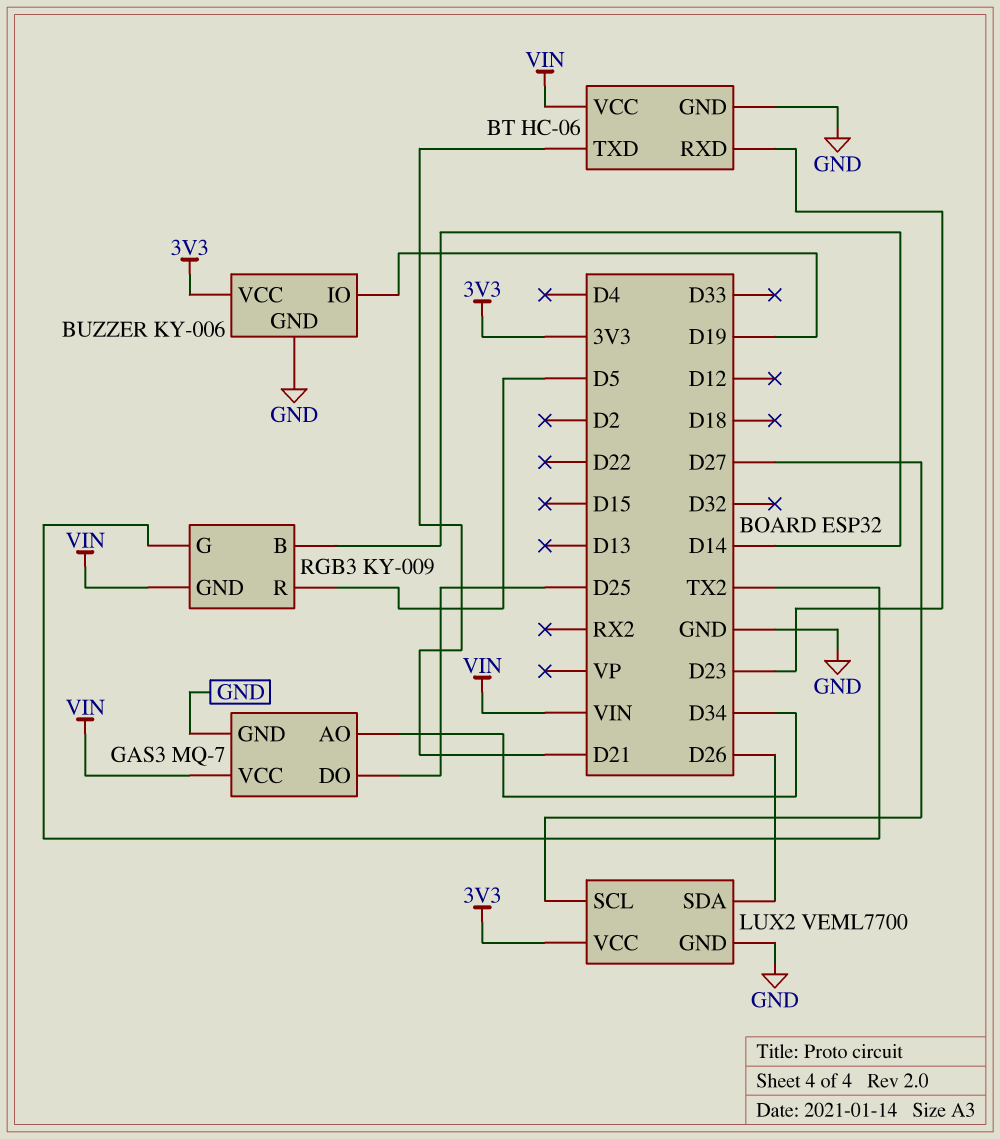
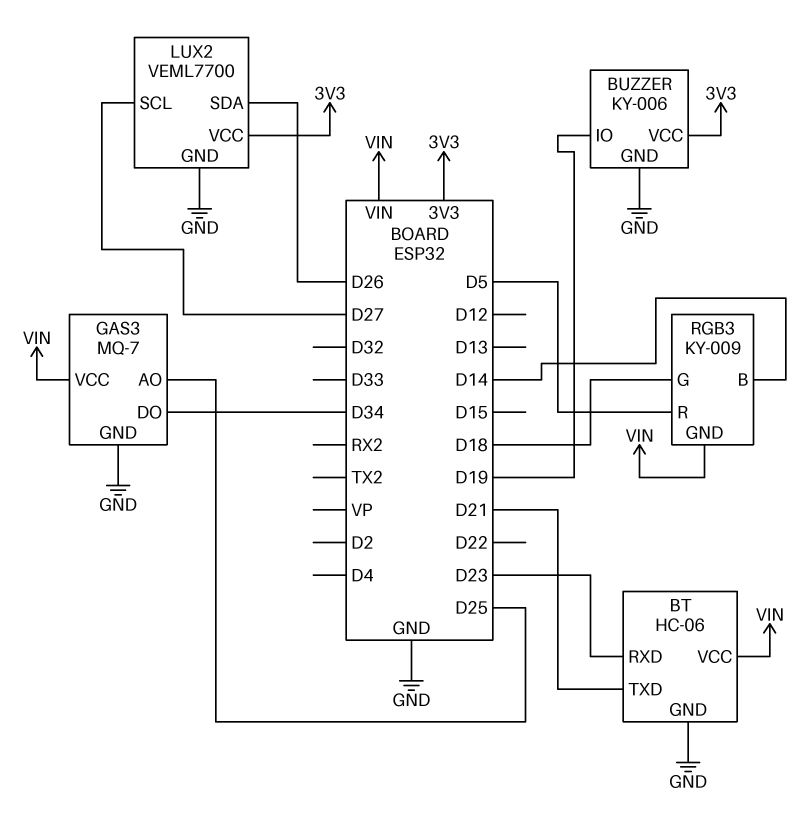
GAS3 pin AO: D34 -> D25
GAS3 pin DO: D25 -> D34
RGB3 pin G: TX2 -> D18

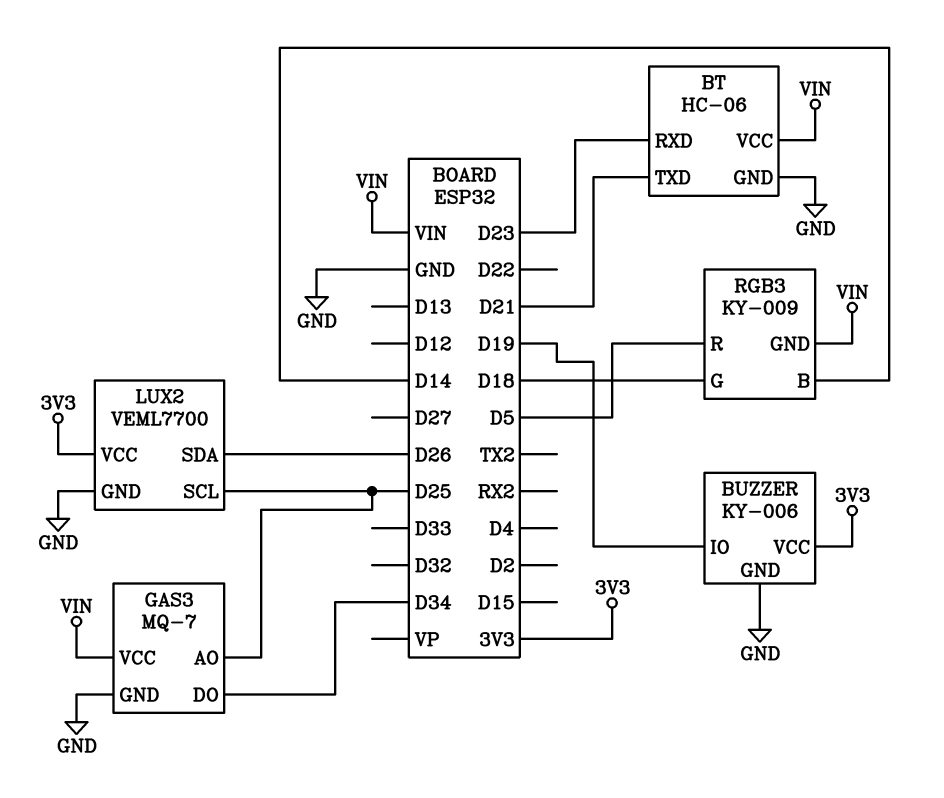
LUX2 pin SCL: D27 -> D25

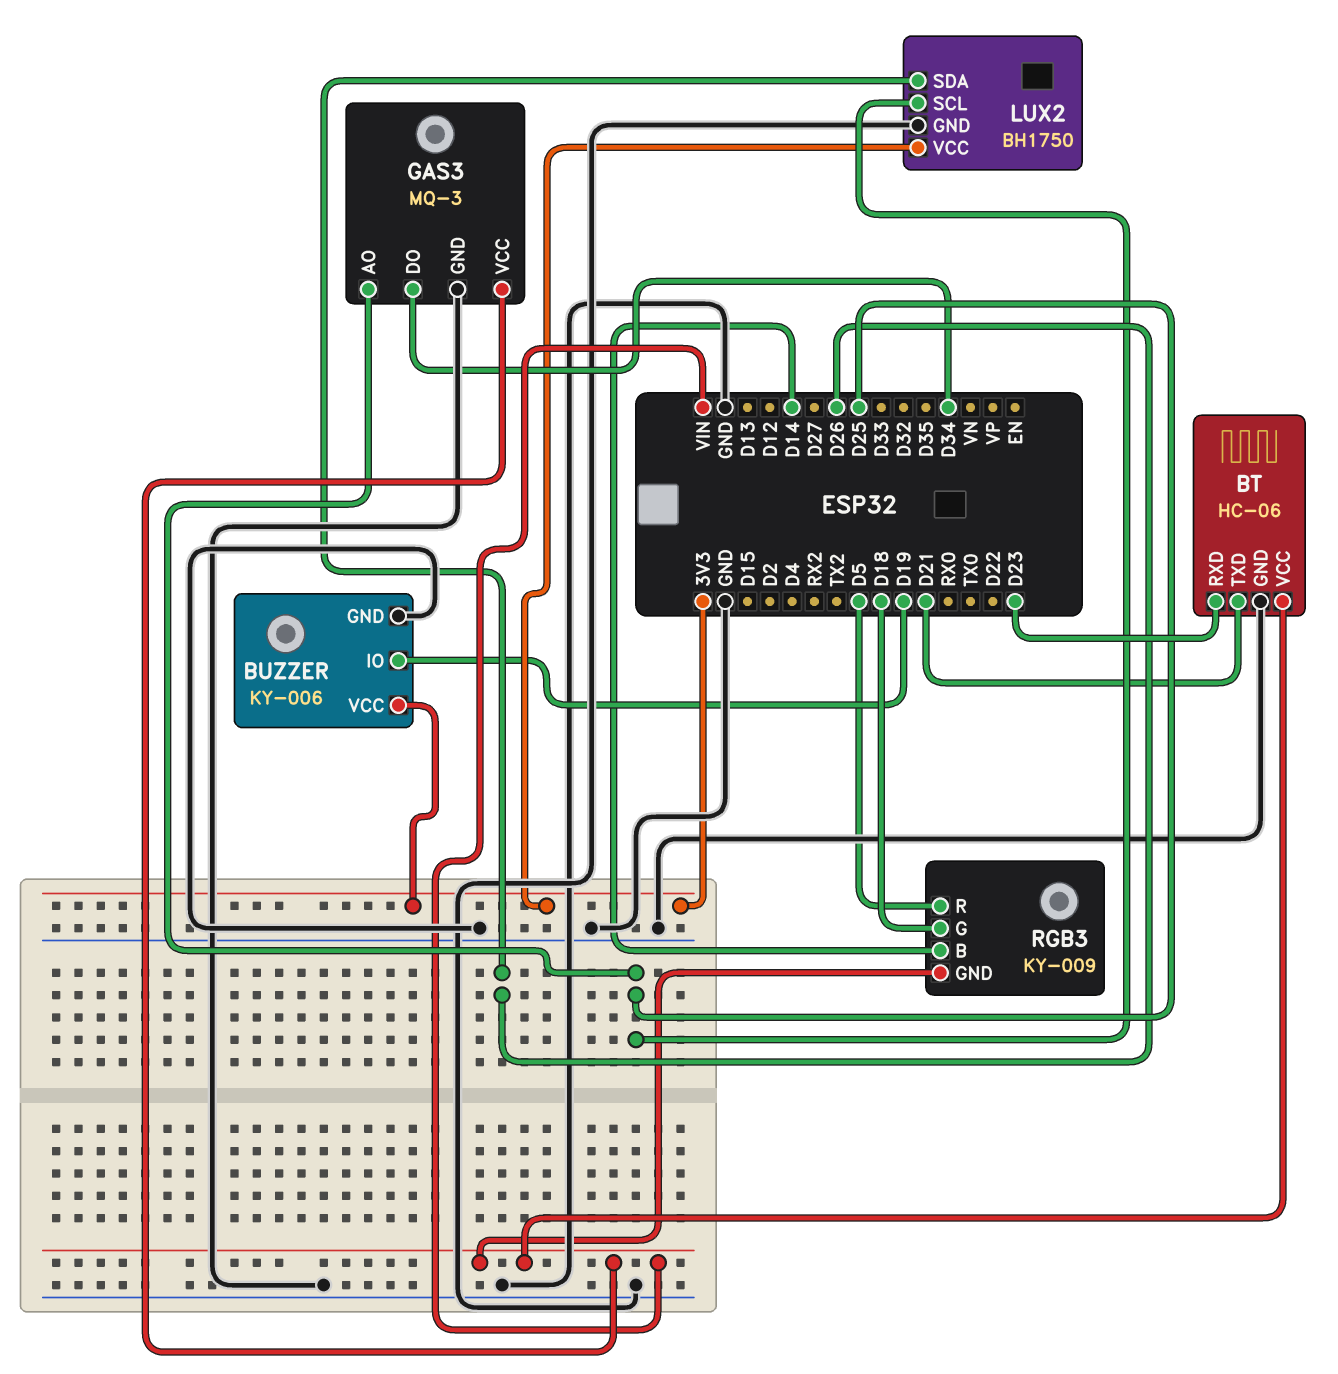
GAS3: MQ-7 -> MQ-3
LUX2: VEML7700 -> BH1750

